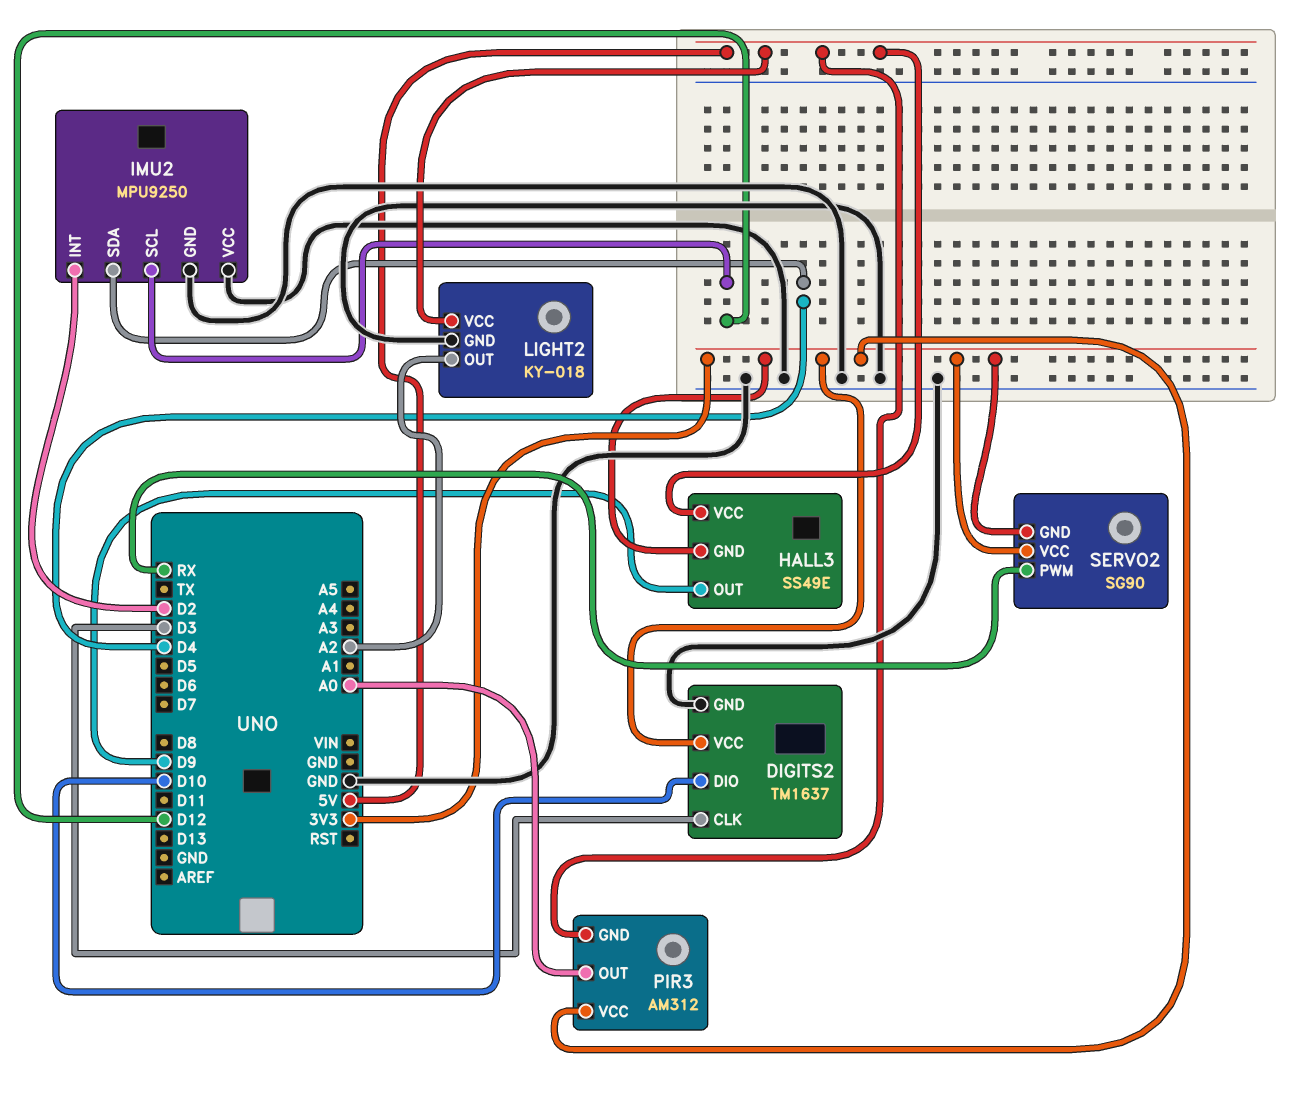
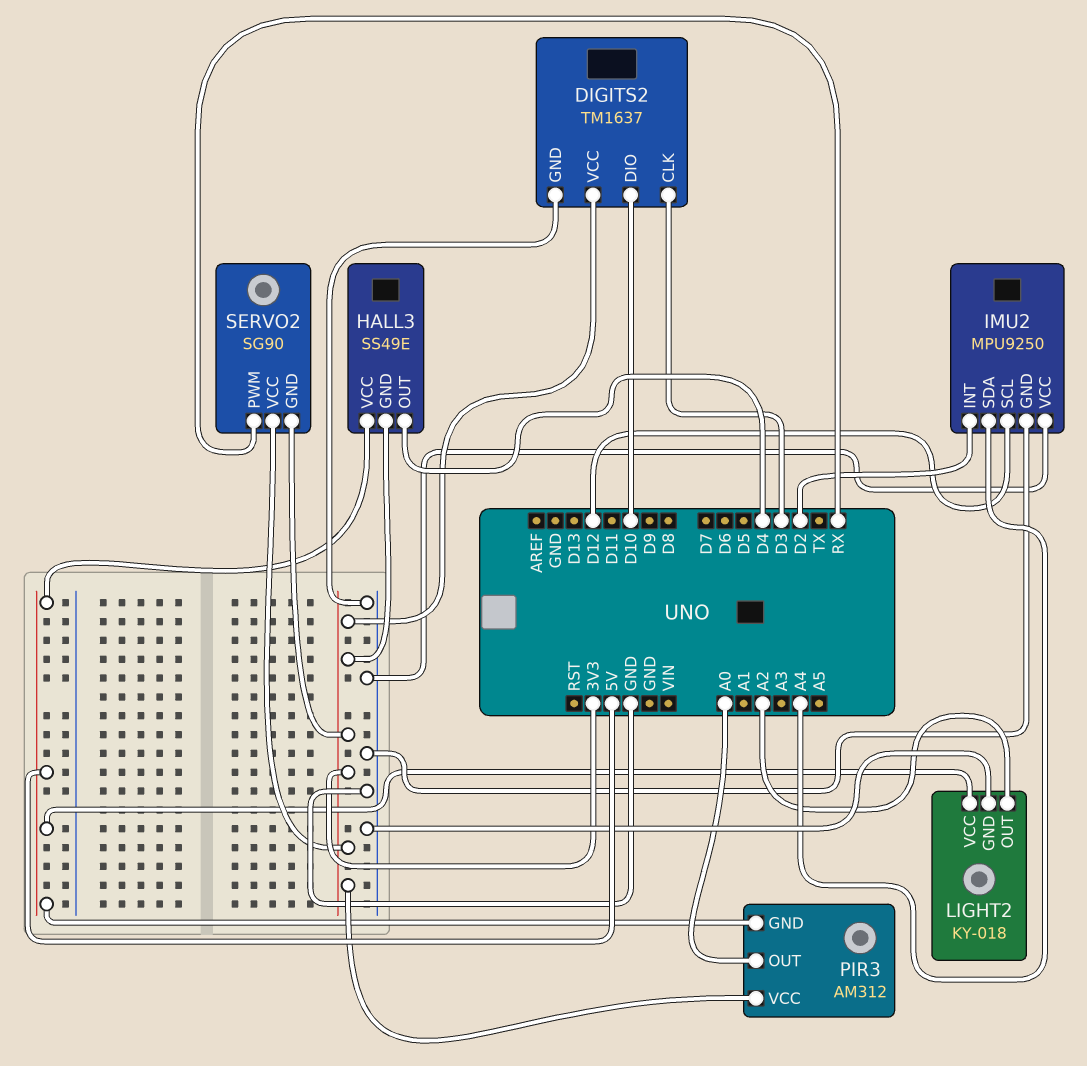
HALL3 pin OUT: D9 -> D4
IMU2 pin SDA: D4 -> A4

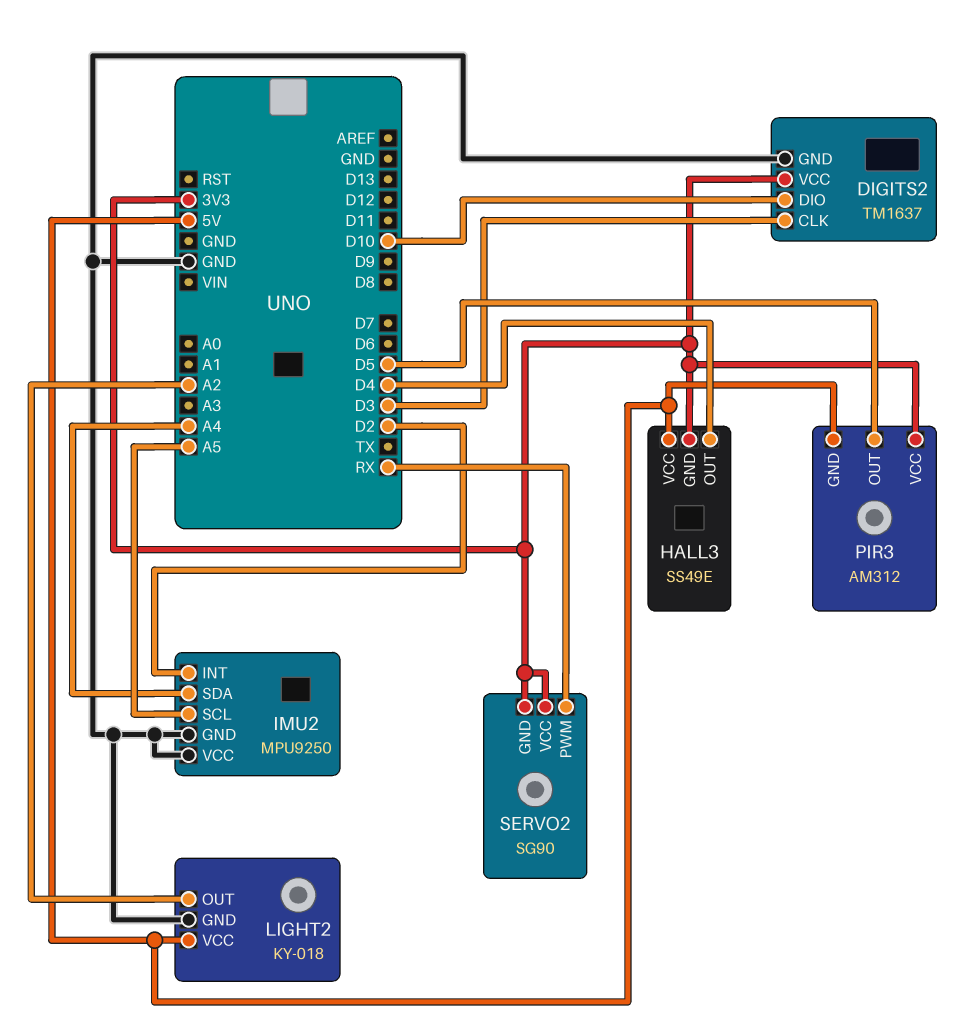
IMU2 pin SCL: D12 -> A5
PIR3 pin OUT: A0 -> D5

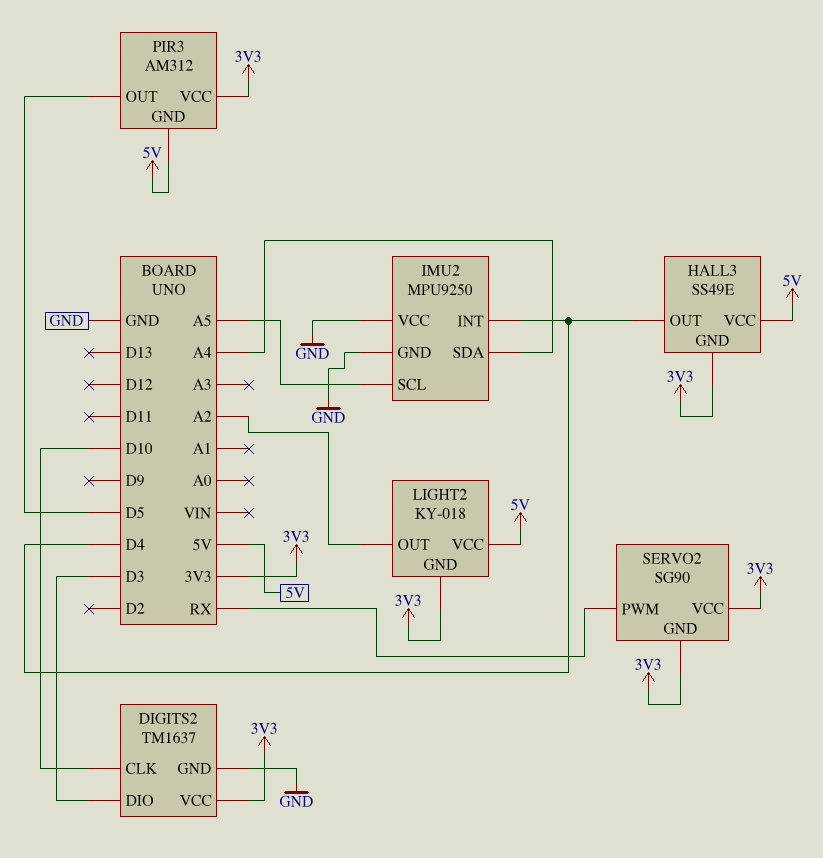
DIGITS2 pin CLK: D3 -> D10
DIGITS2 pin DIO: D10 -> D3
IMU2 pin INT: D2 -> D4
LIGHT2 pin GND: GND -> 3V3

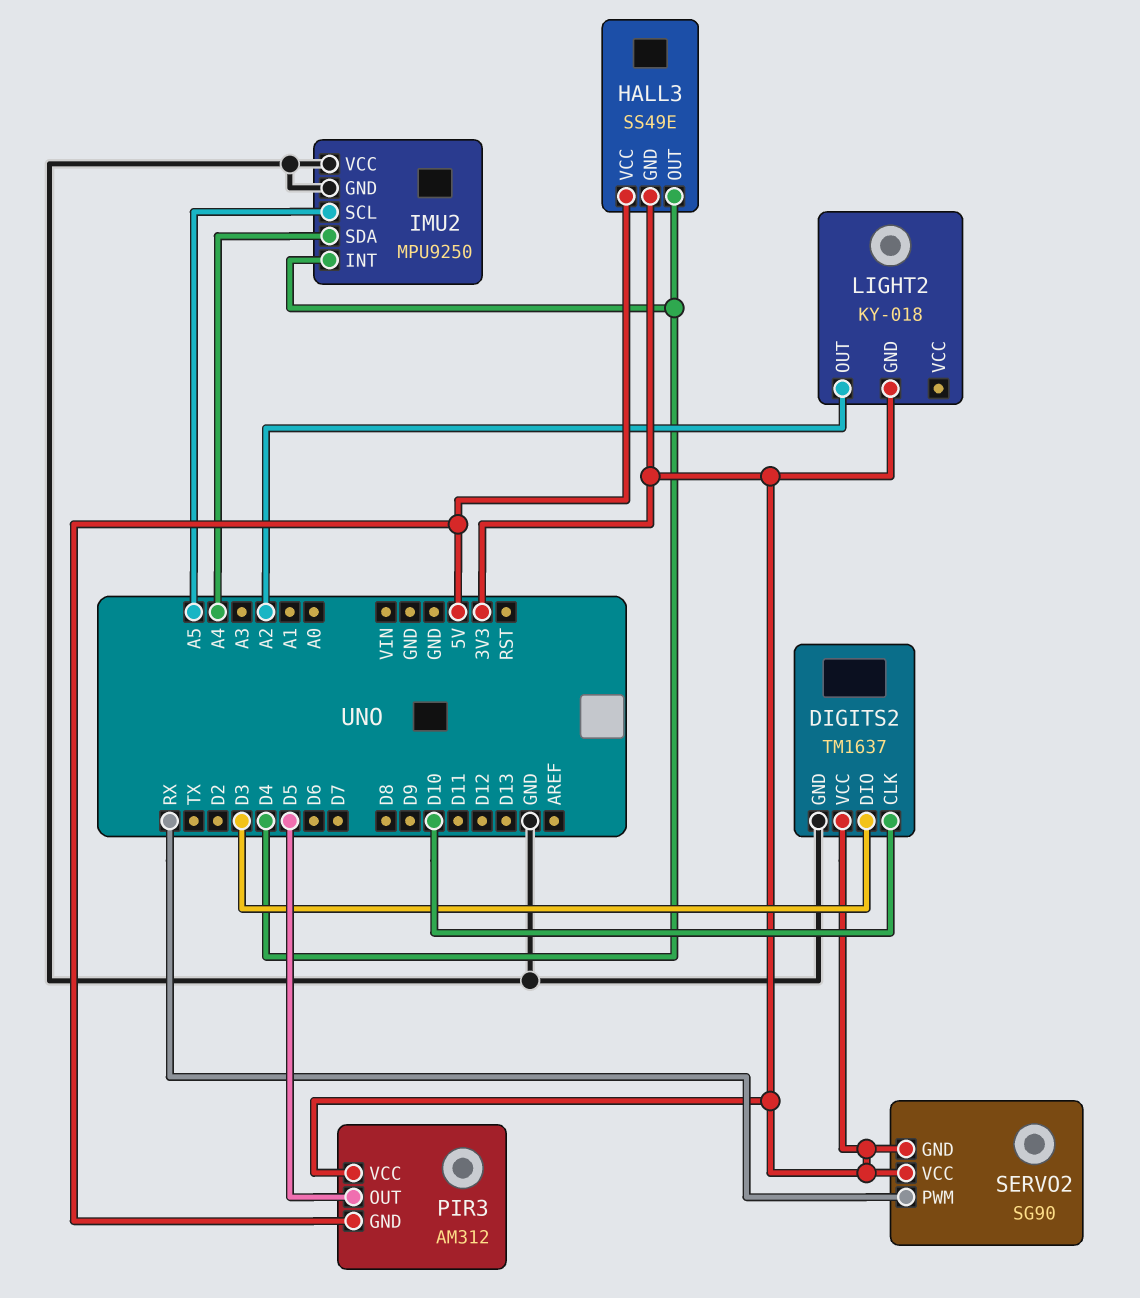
LIGHT2 pin VCC: 5V -> none

